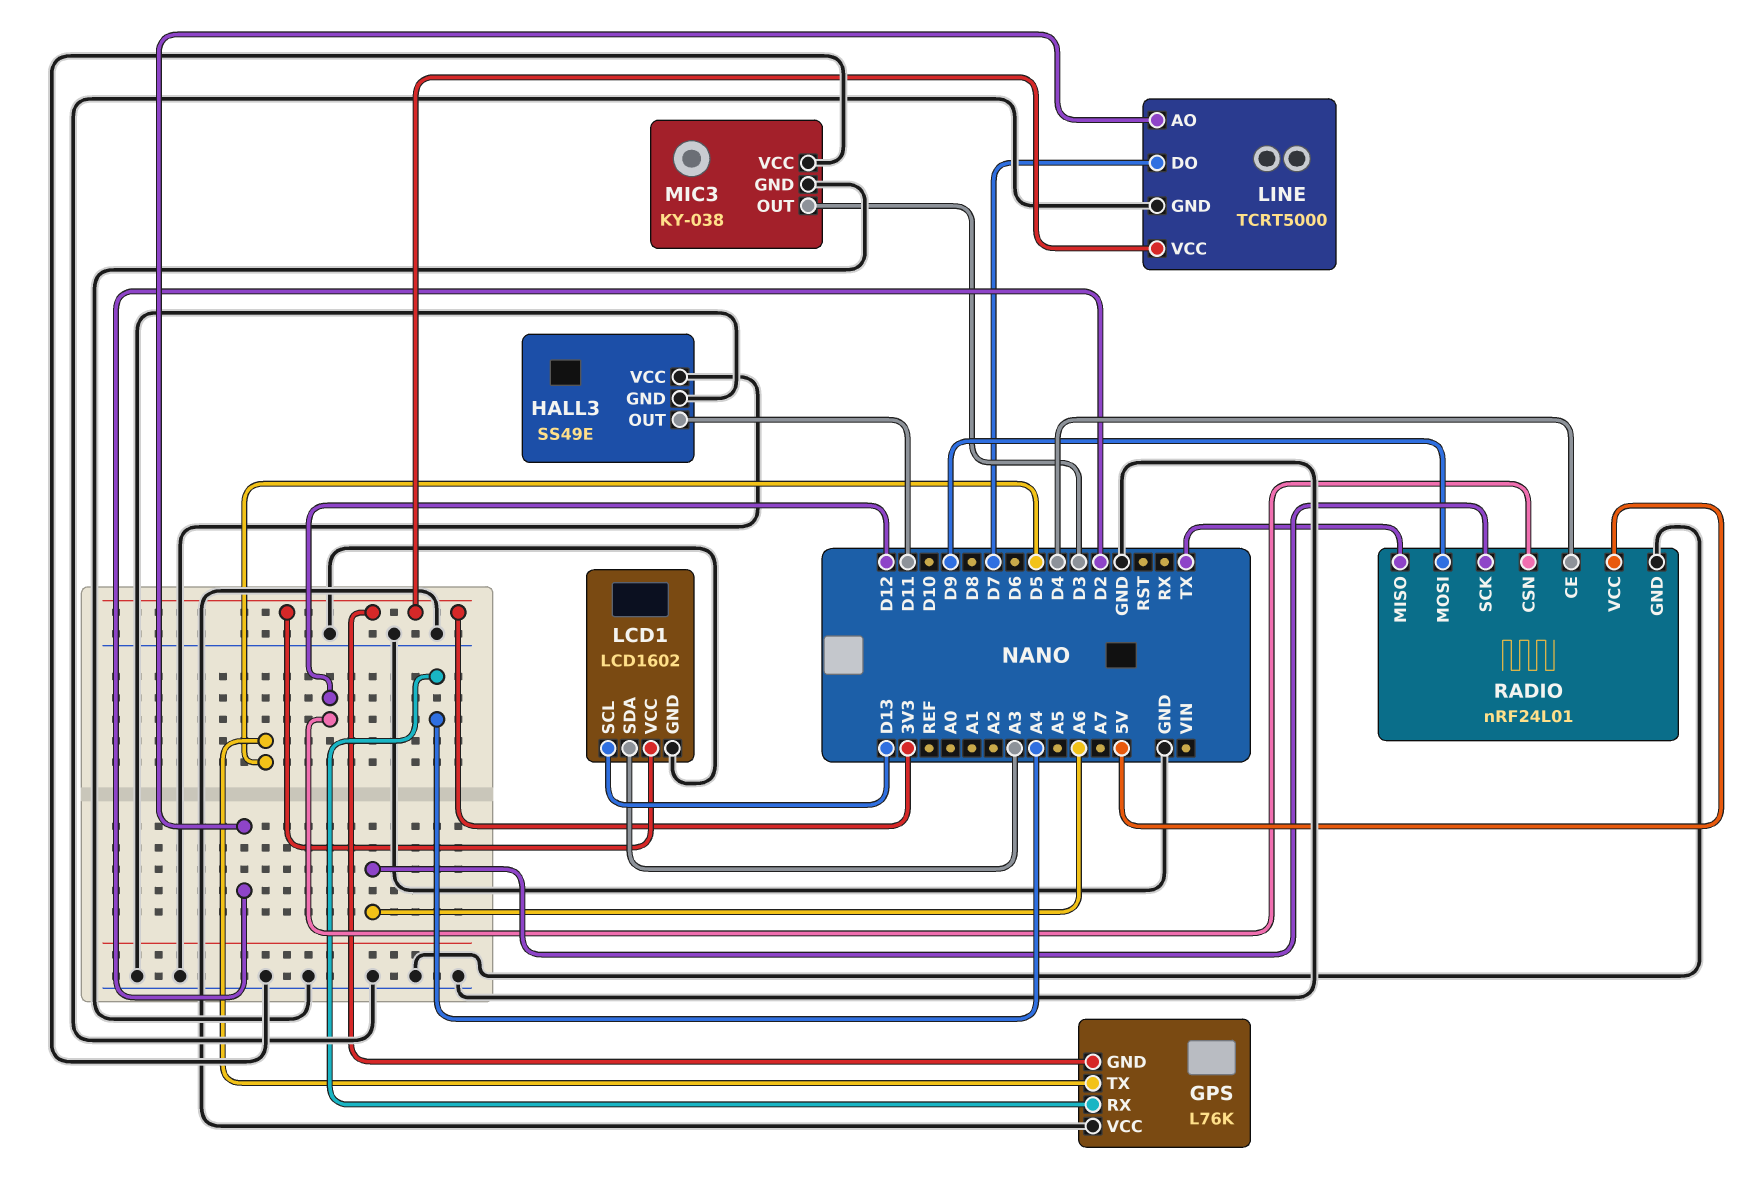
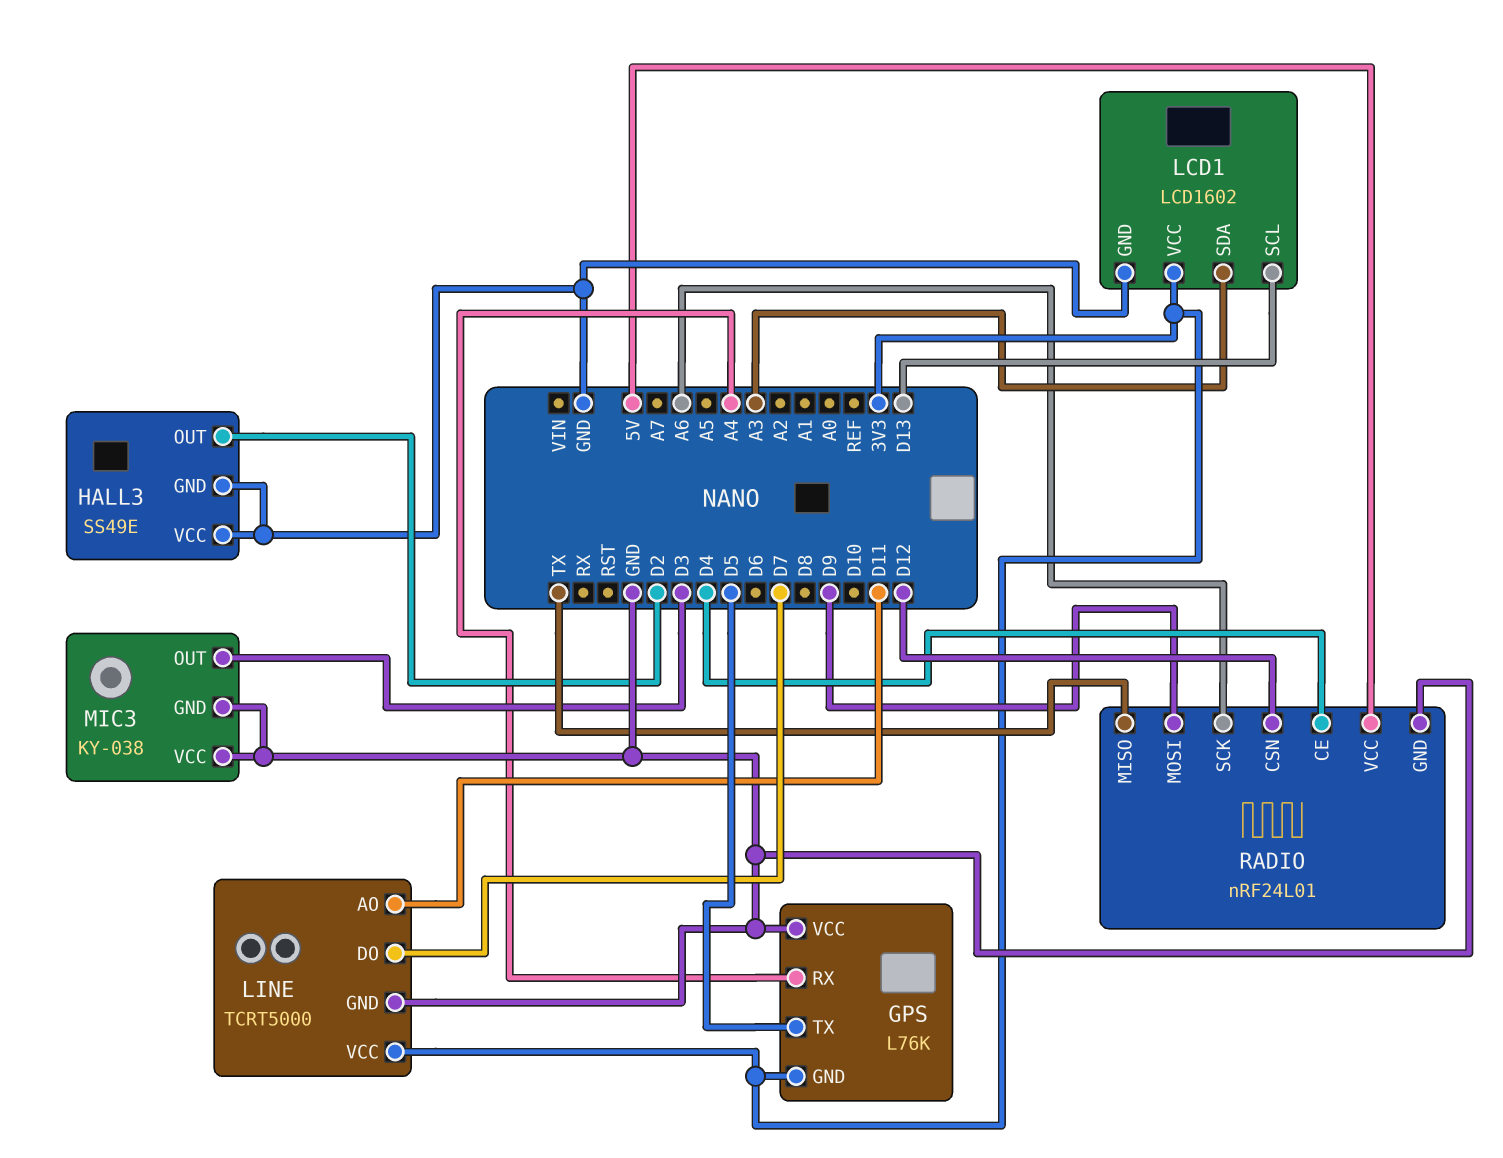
HALL3 pin OUT: D11 -> D2
LINE pin AO: D2 -> D11

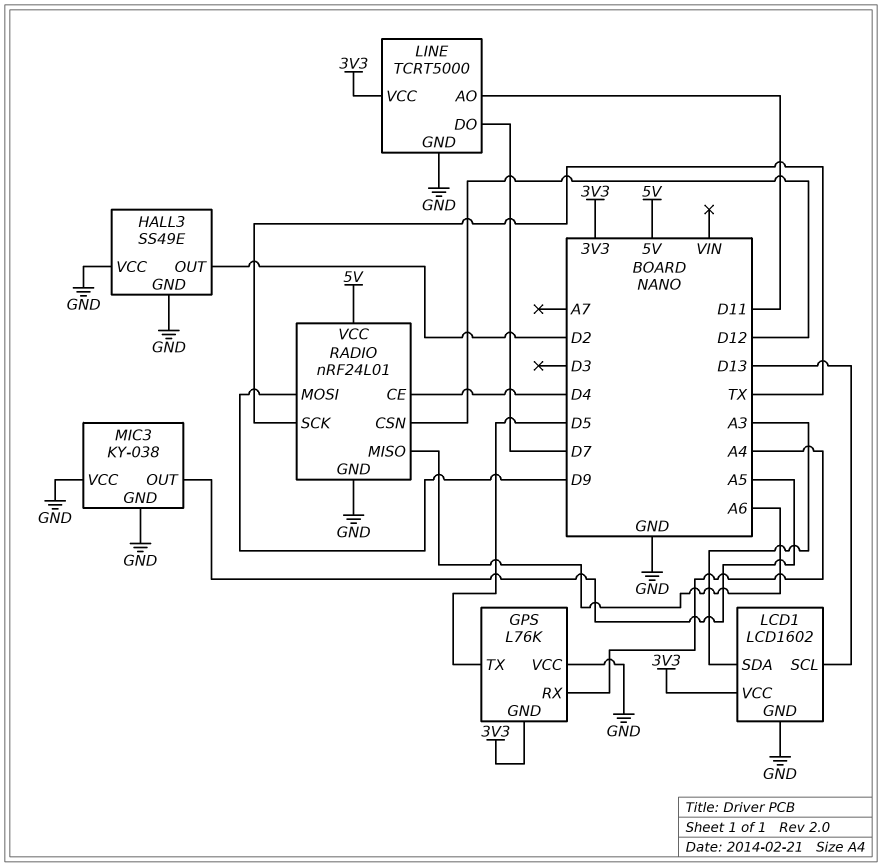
MIC3 pin OUT: D3 -> A5
RADIO pin MISO: TX -> A6
RADIO pin SCK: A6 -> TX

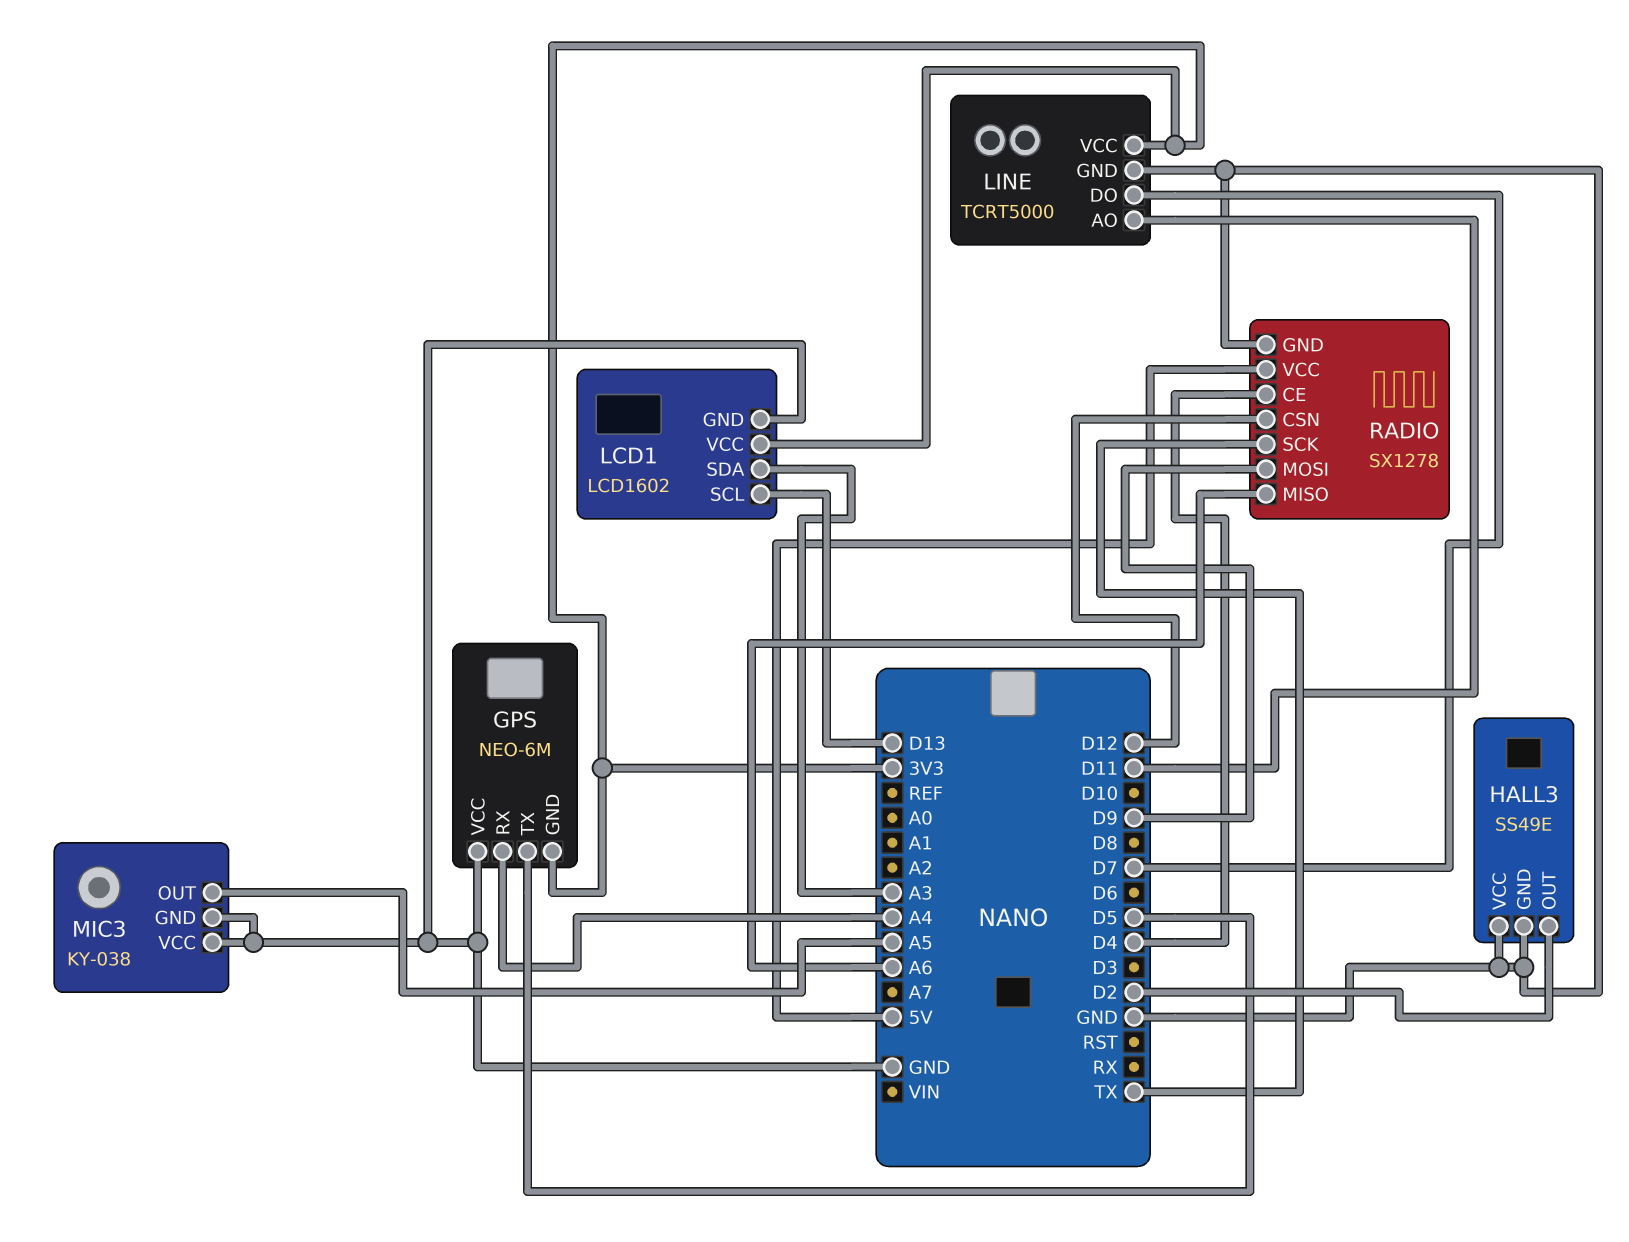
GPS: L76K -> NEO-6M
RADIO: nRF24L01 -> SX1278

